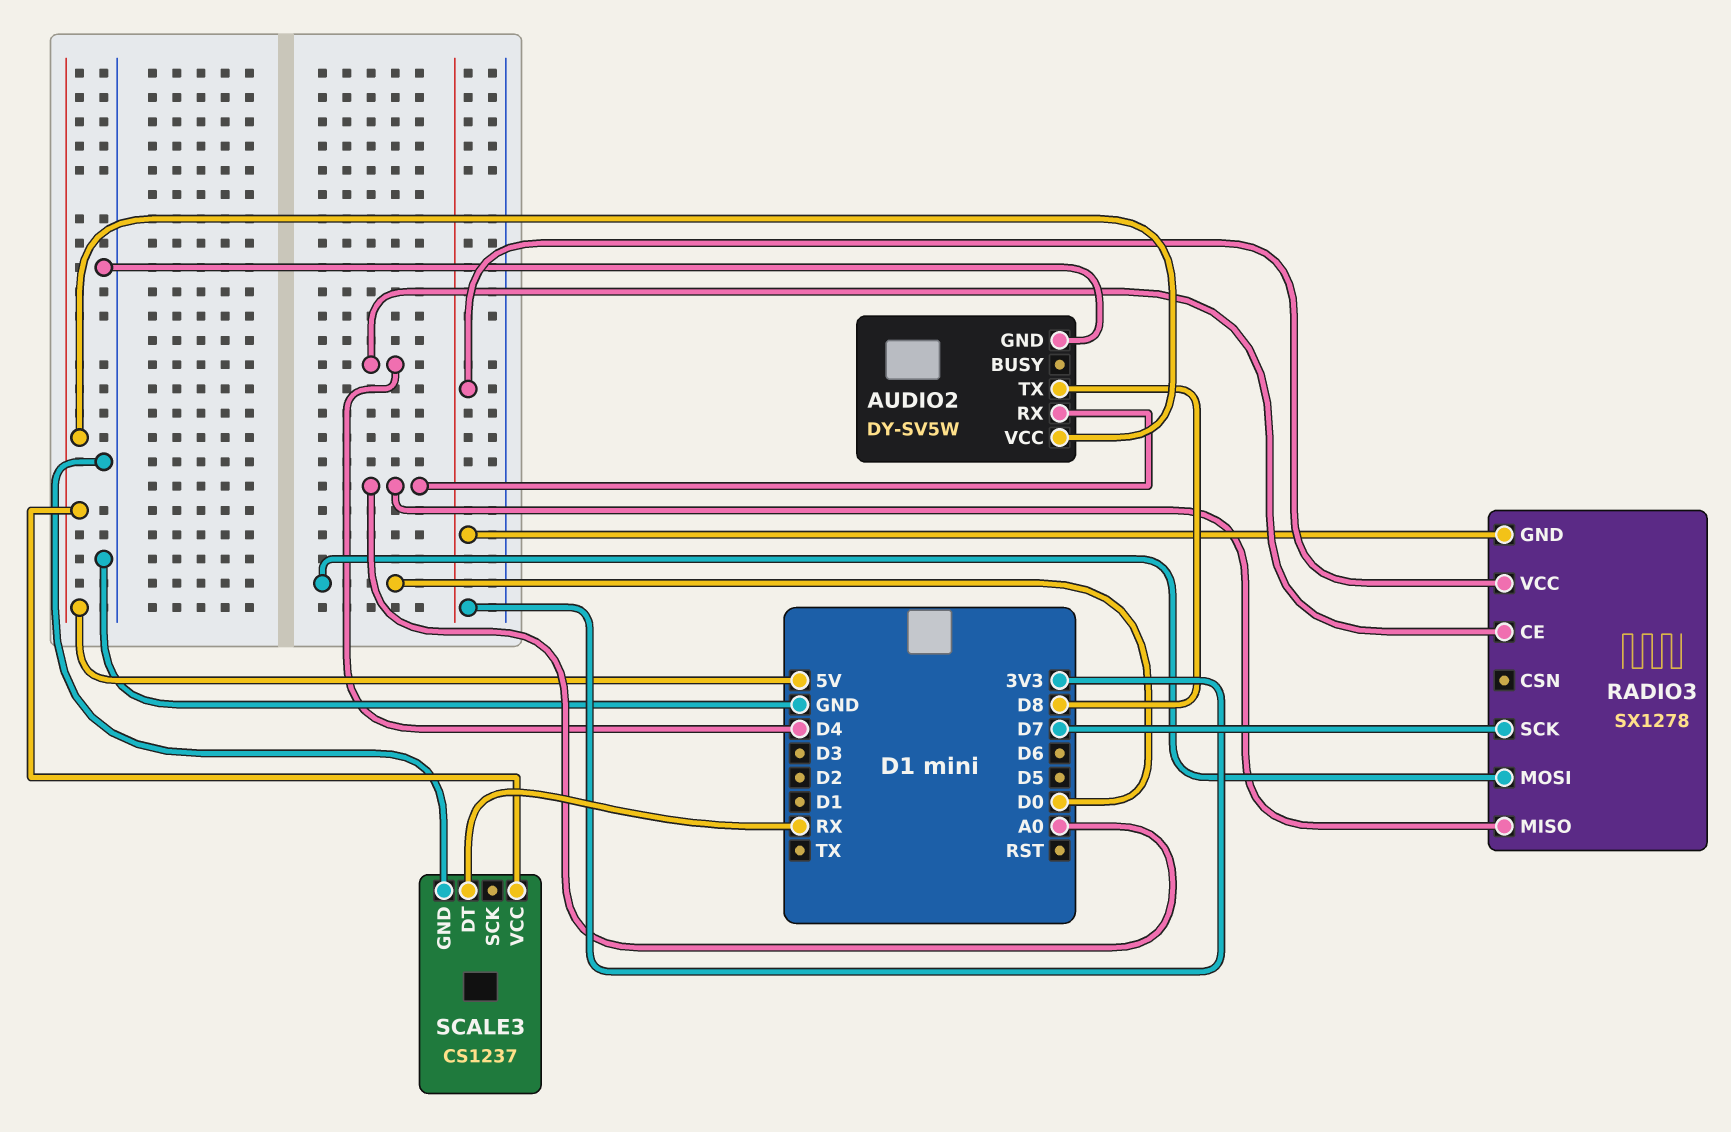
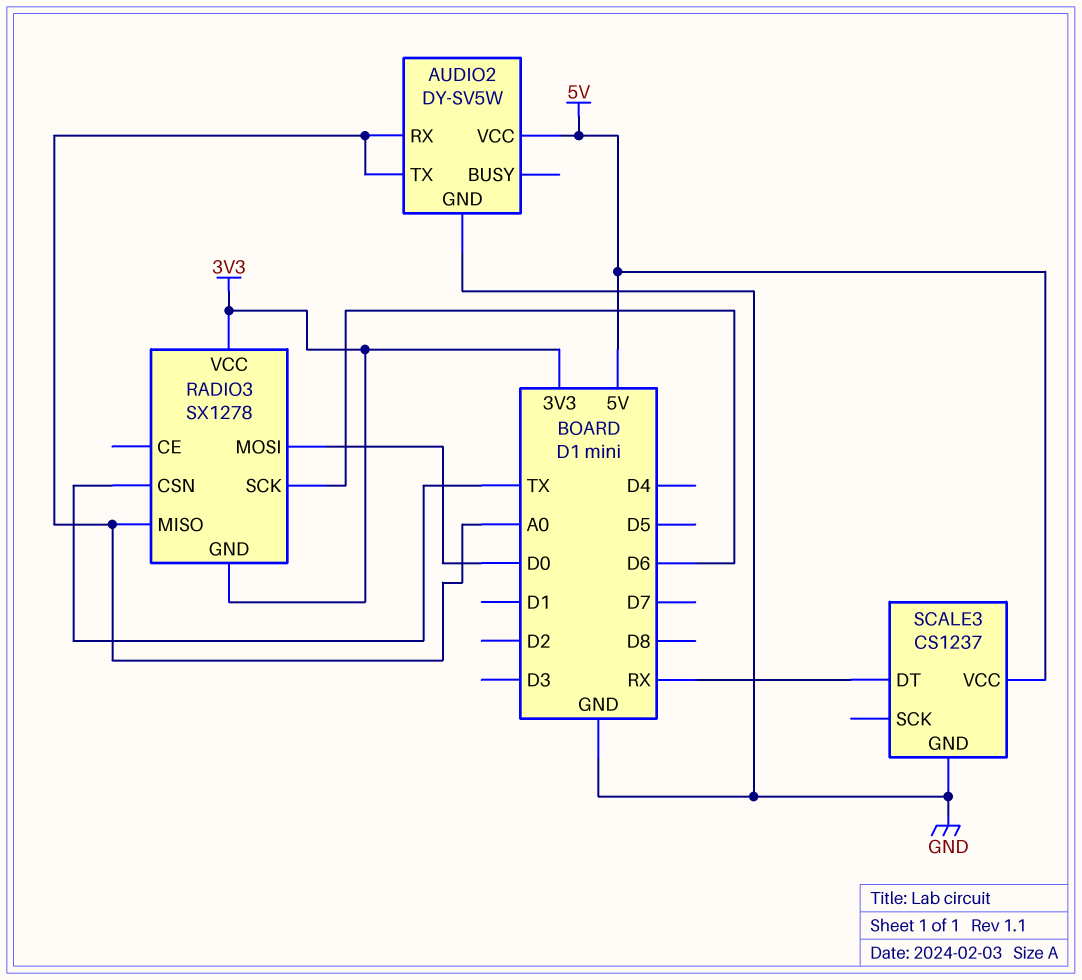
AUDIO2 pin TX: D8 -> A0
RADIO3 pin CE: D4 -> none
RADIO3 pin CSN: none -> TX
RADIO3 pin SCK: D7 -> D6

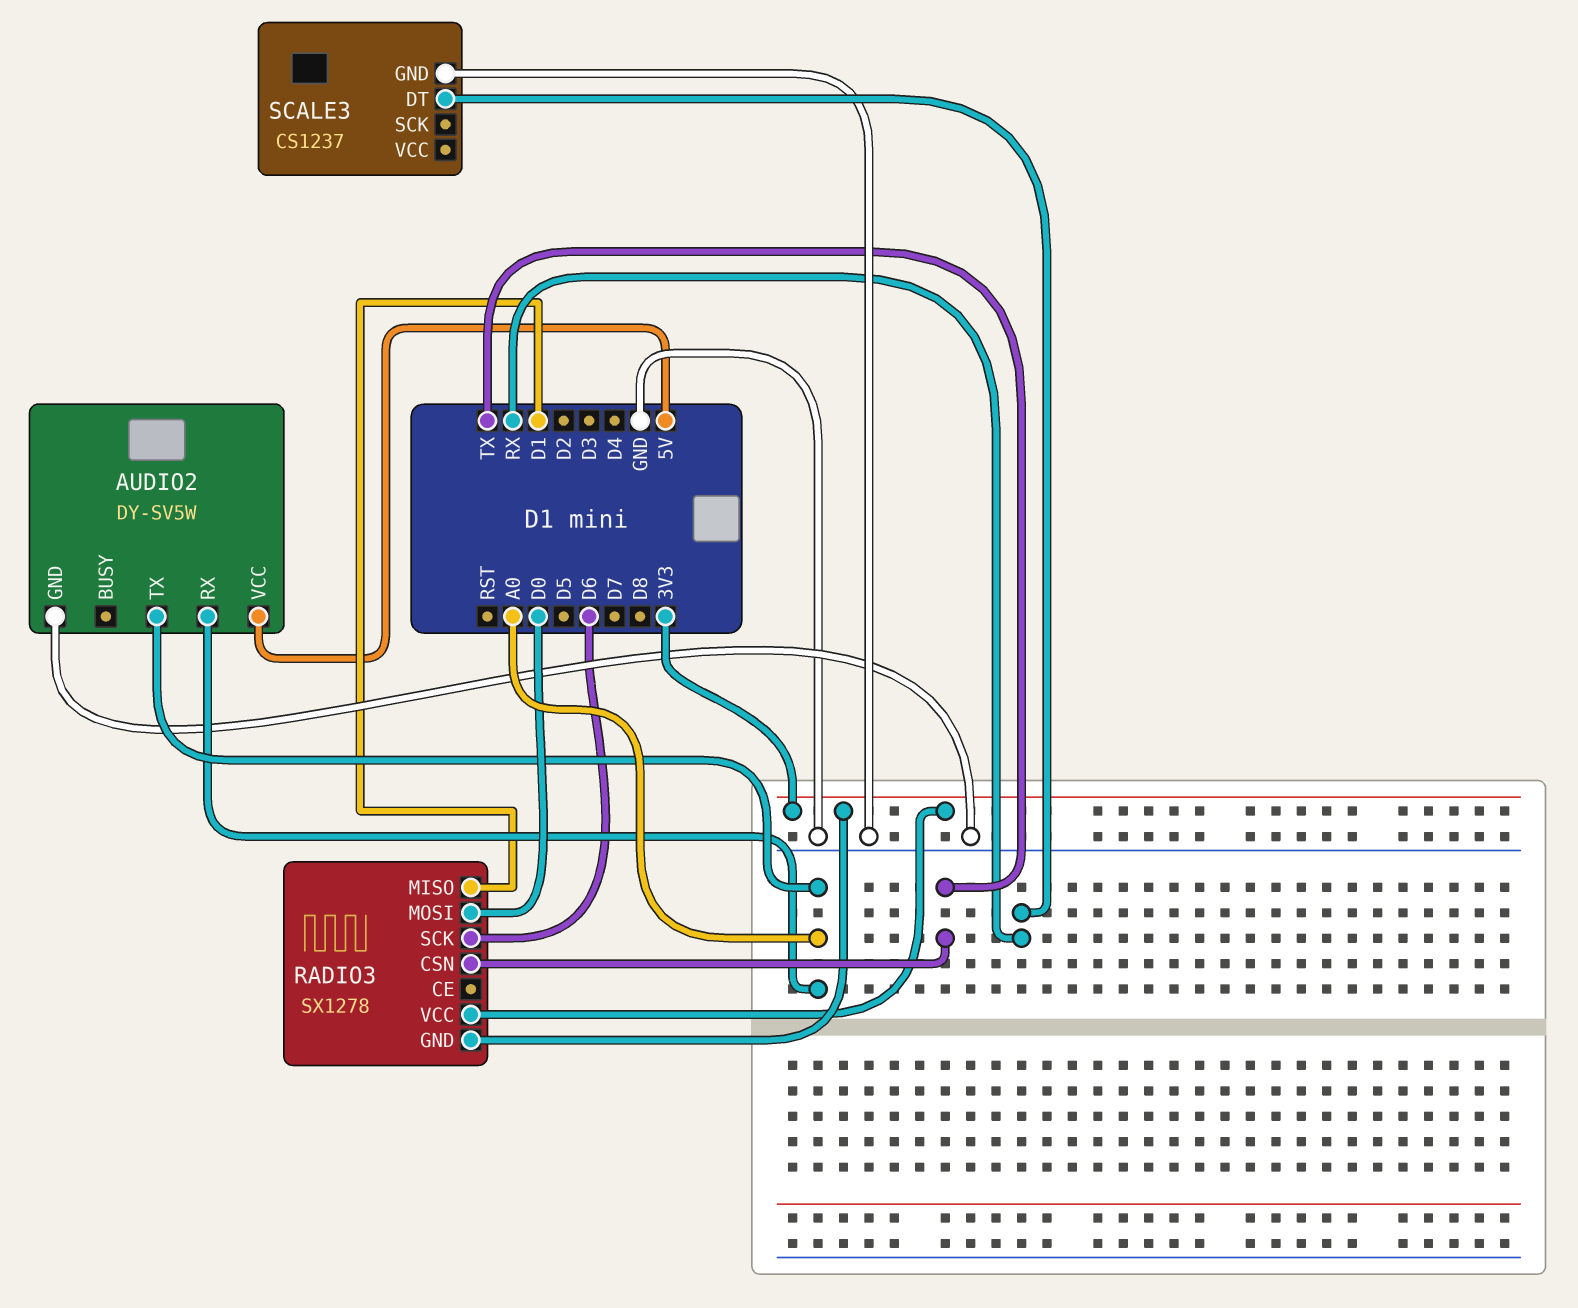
RADIO3 pin MISO: A0 -> D1
SCALE3 pin VCC: 5V -> none

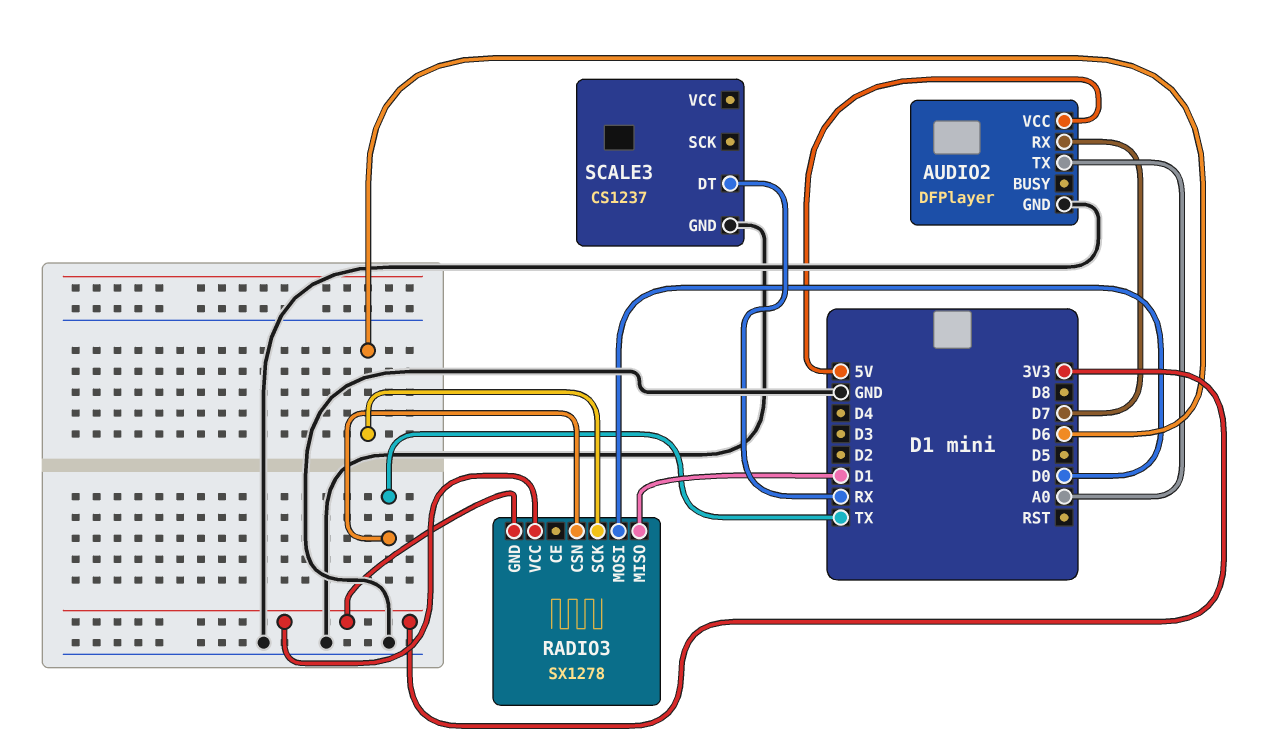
AUDIO2: DY-SV5W -> DFPlayer
AUDIO2 pin RX: A0 -> D7

